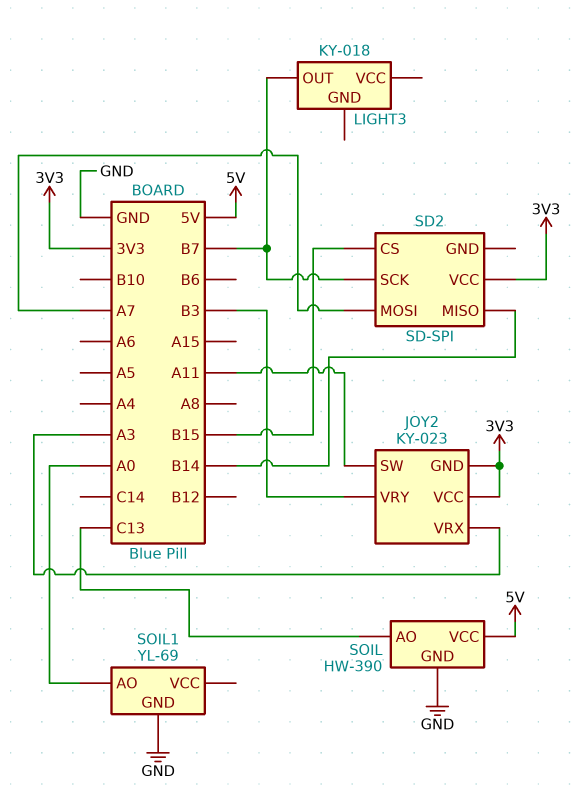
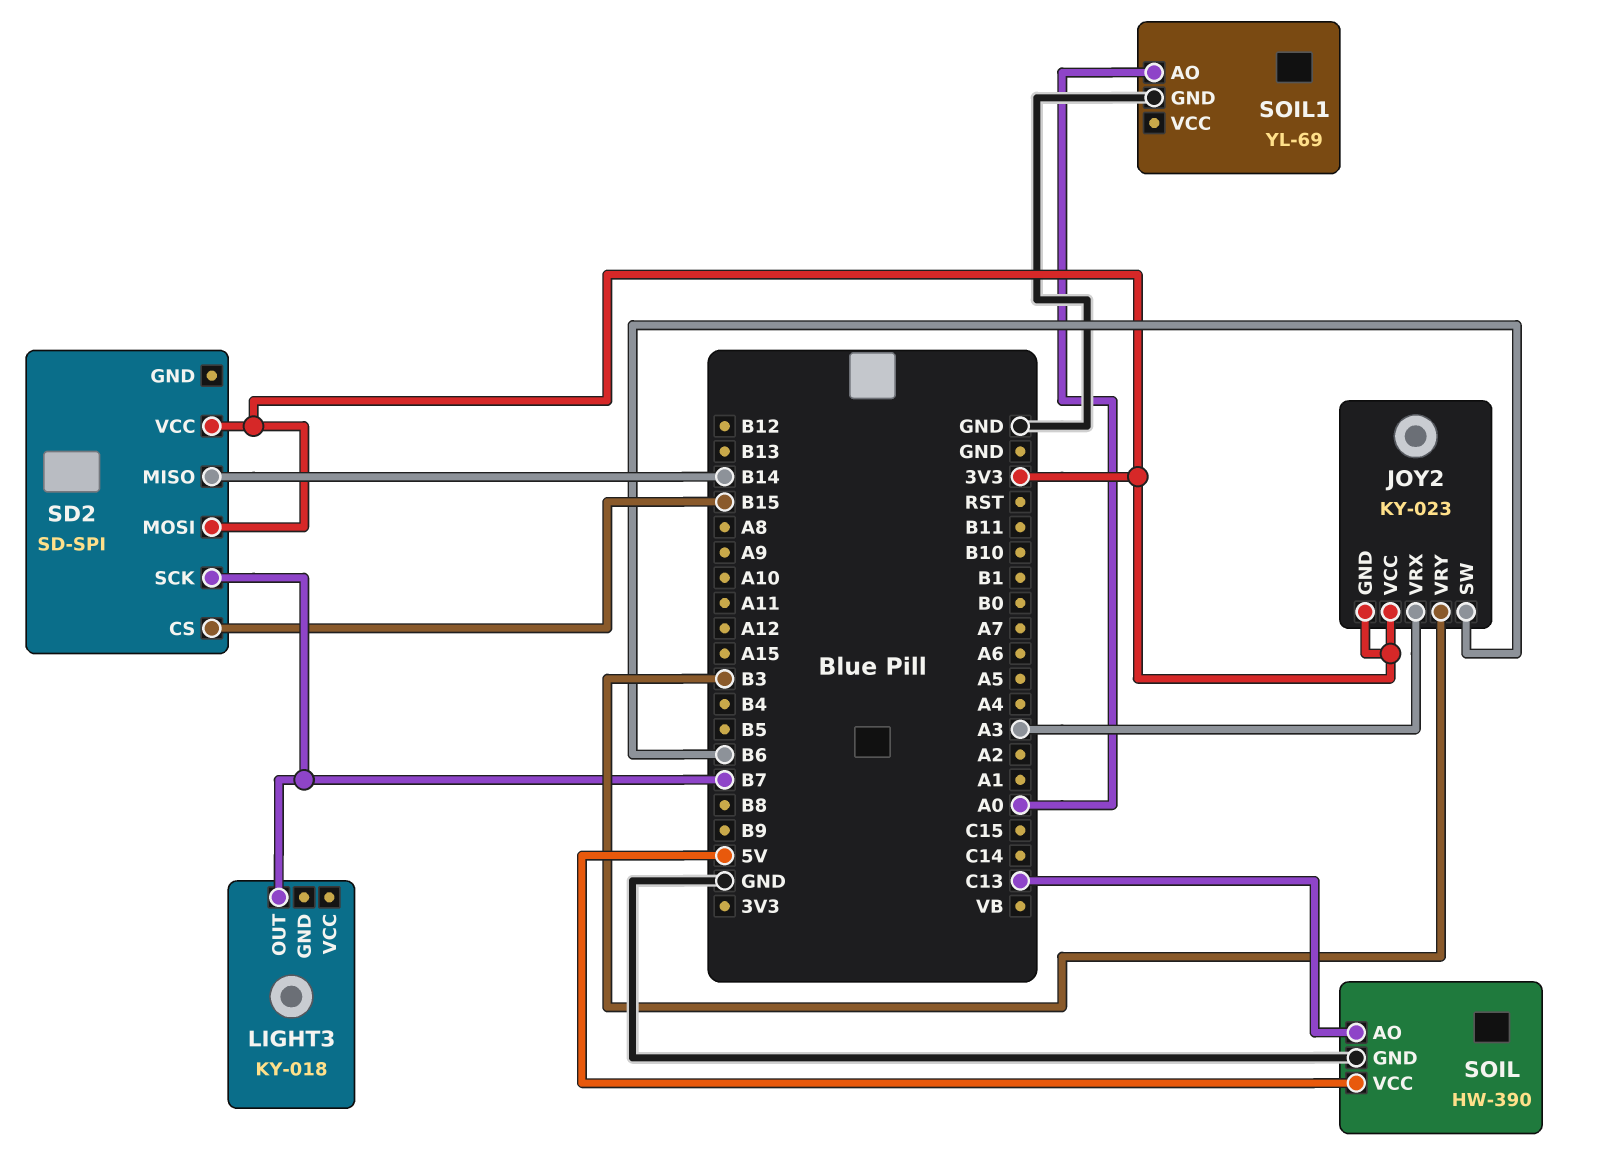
JOY2 pin SW: A11 -> B6
SD2 pin MOSI: A7 -> 3V3

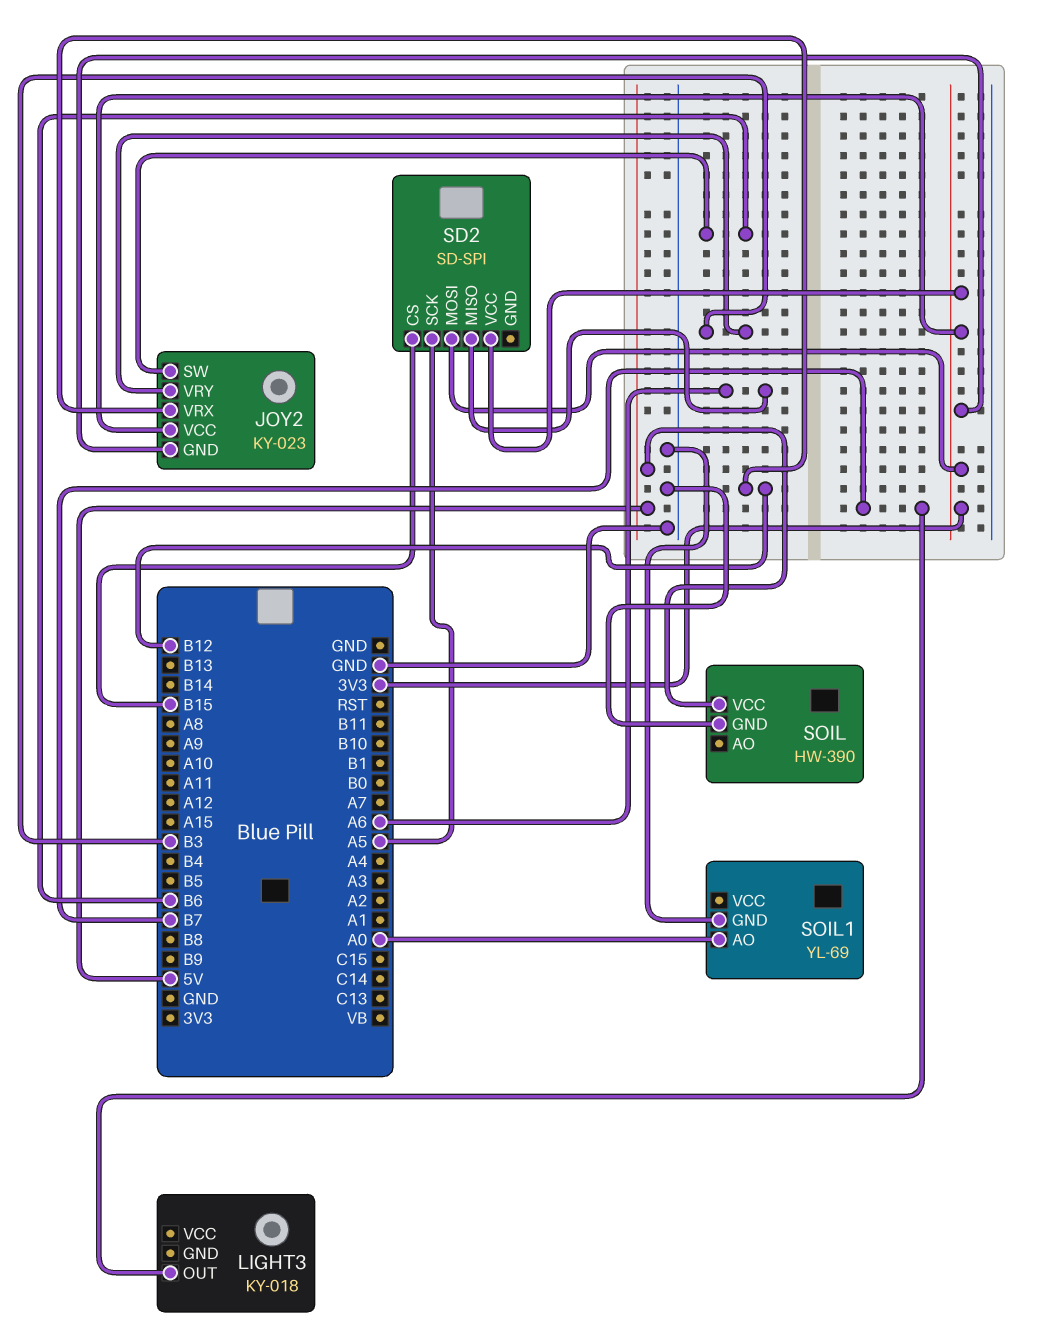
JOY2 pin VRX: A3 -> B12
SD2 pin MISO: B14 -> A6
SD2 pin SCK: B7 -> A5
SOIL pin AO: C13 -> none

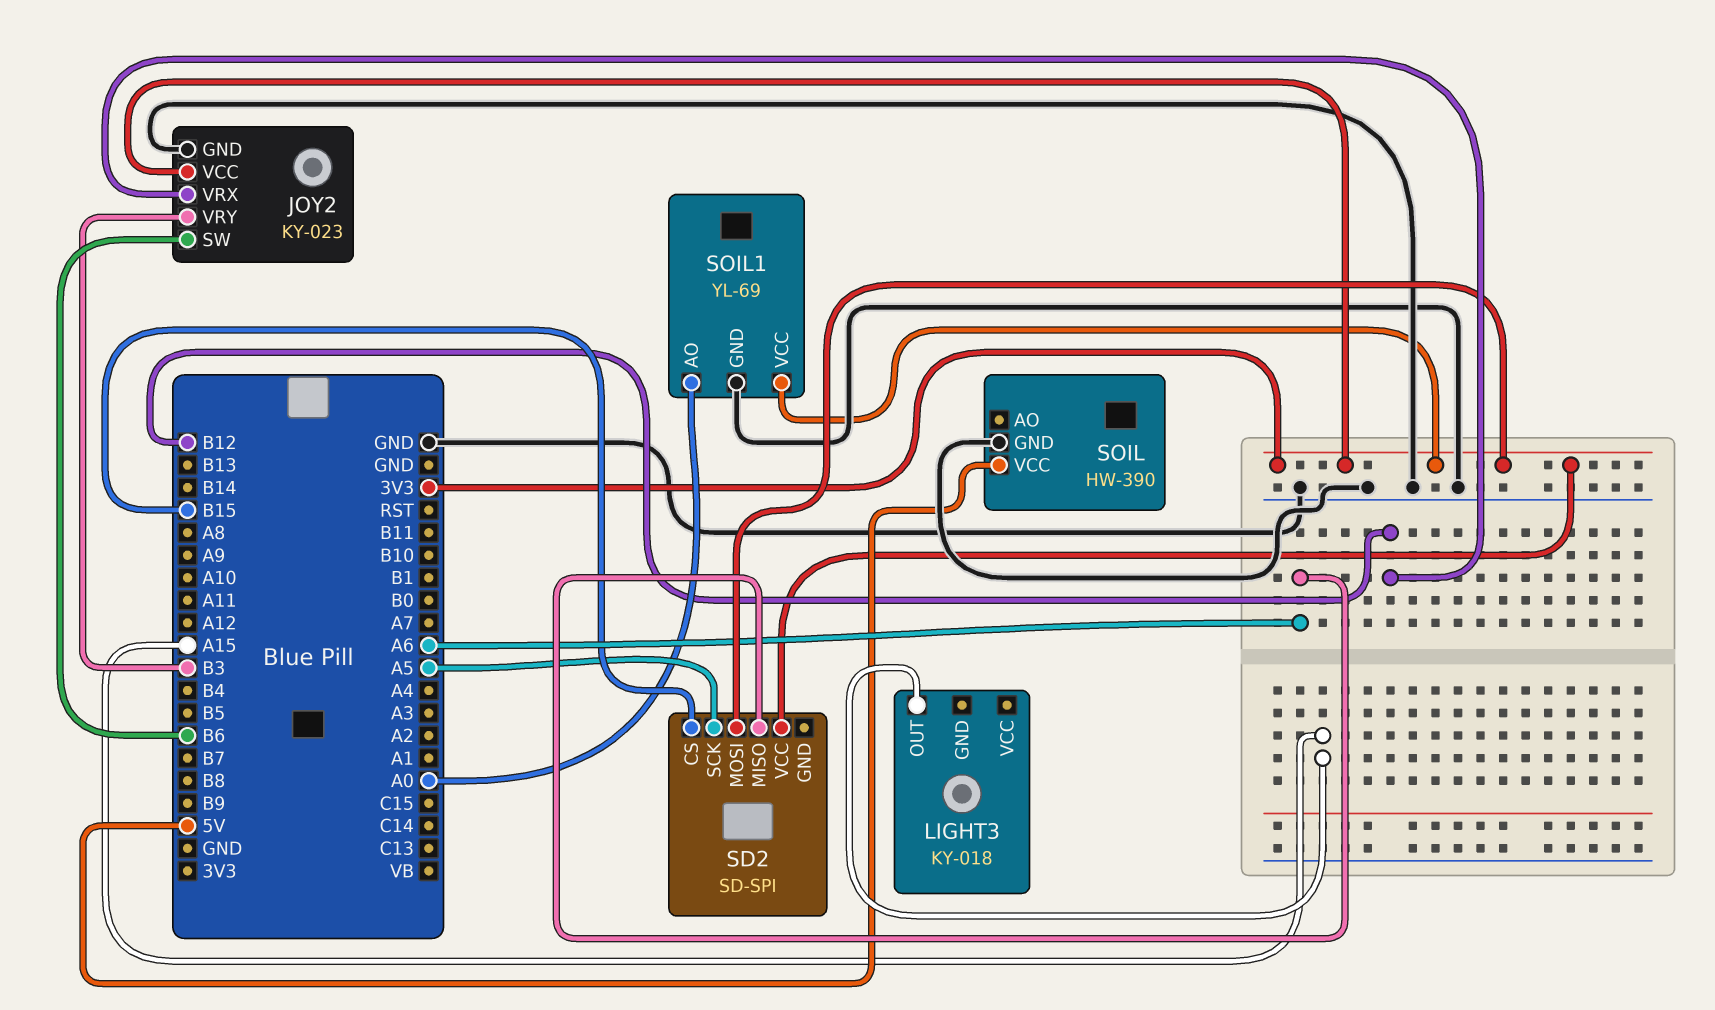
JOY2 pin GND: 3V3 -> GND
LIGHT3 pin OUT: B7 -> A15
SOIL1 pin VCC: none -> 3V3

